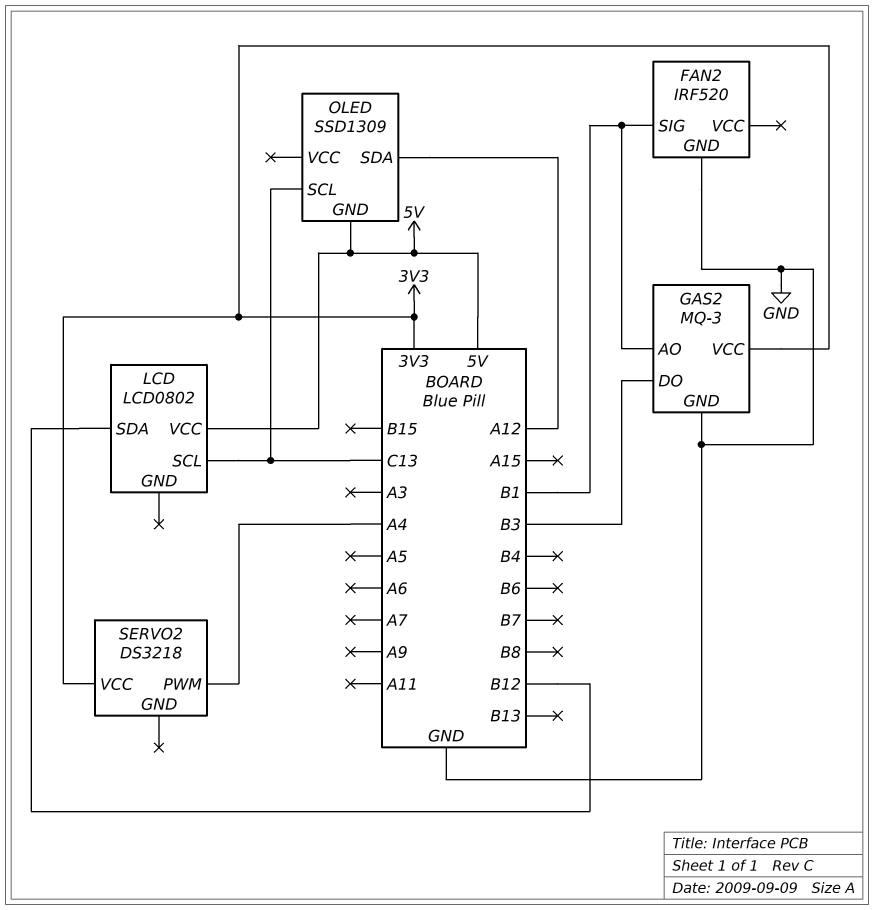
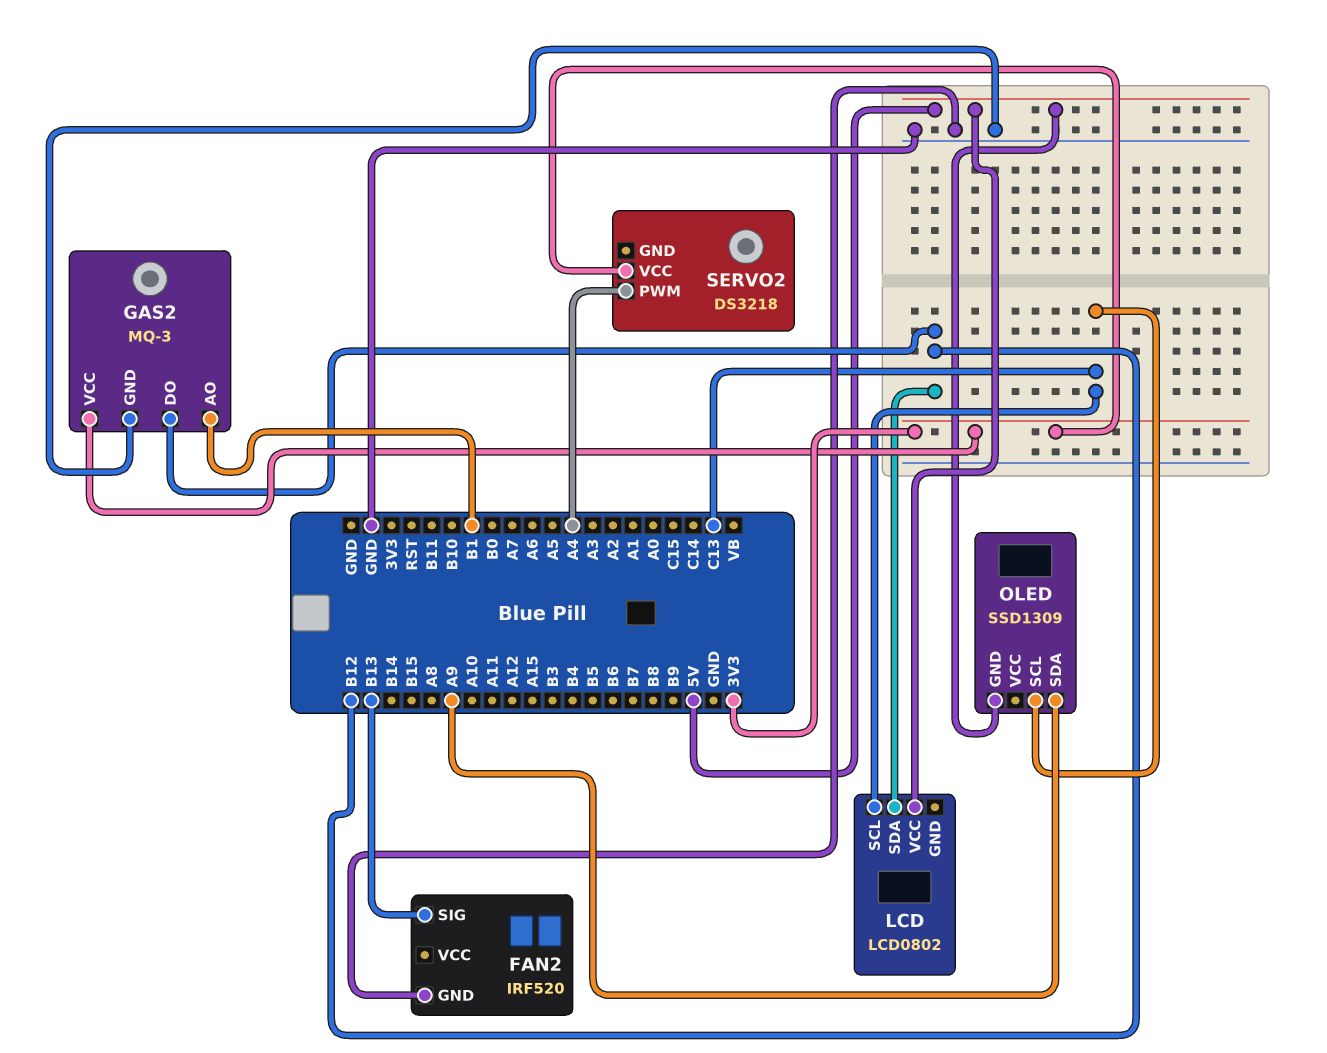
FAN2 pin SIG: B1 -> B13
GAS2 pin DO: B3 -> B12
OLED pin SDA: A12 -> A9

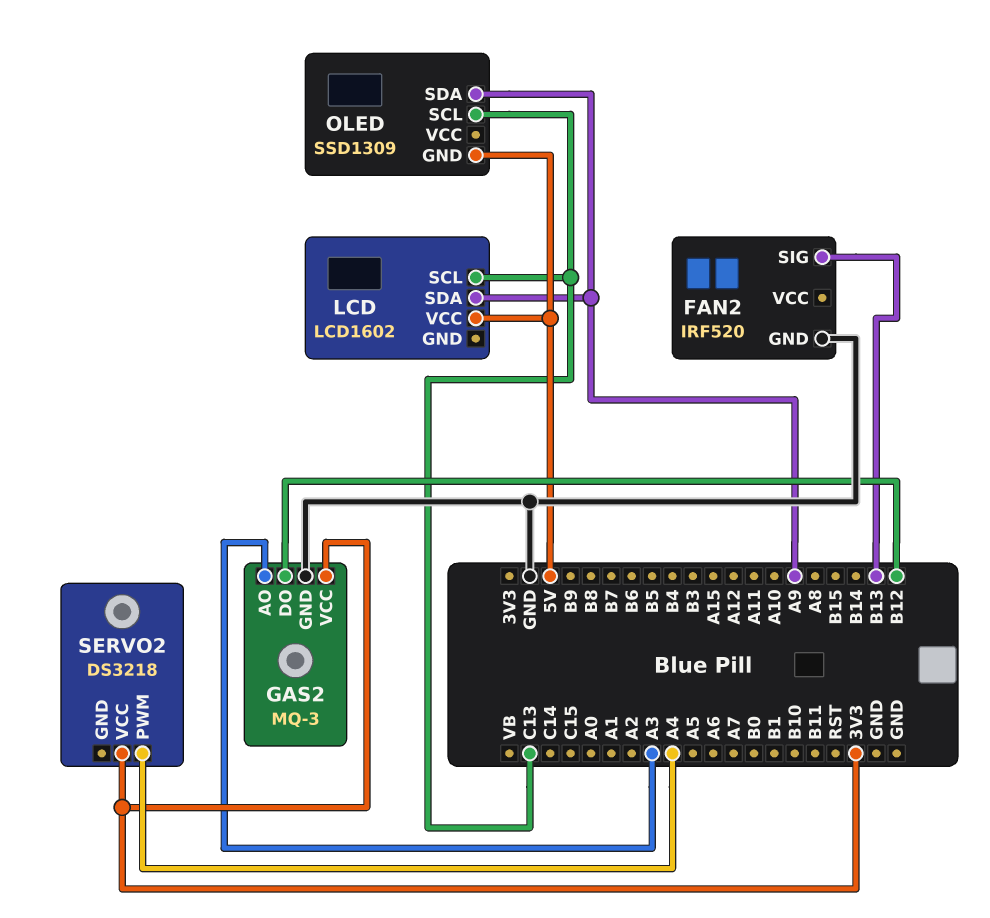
GAS2 pin AO: B1 -> A3
LCD: LCD0802 -> LCD1602
LCD pin SDA: B12 -> A9

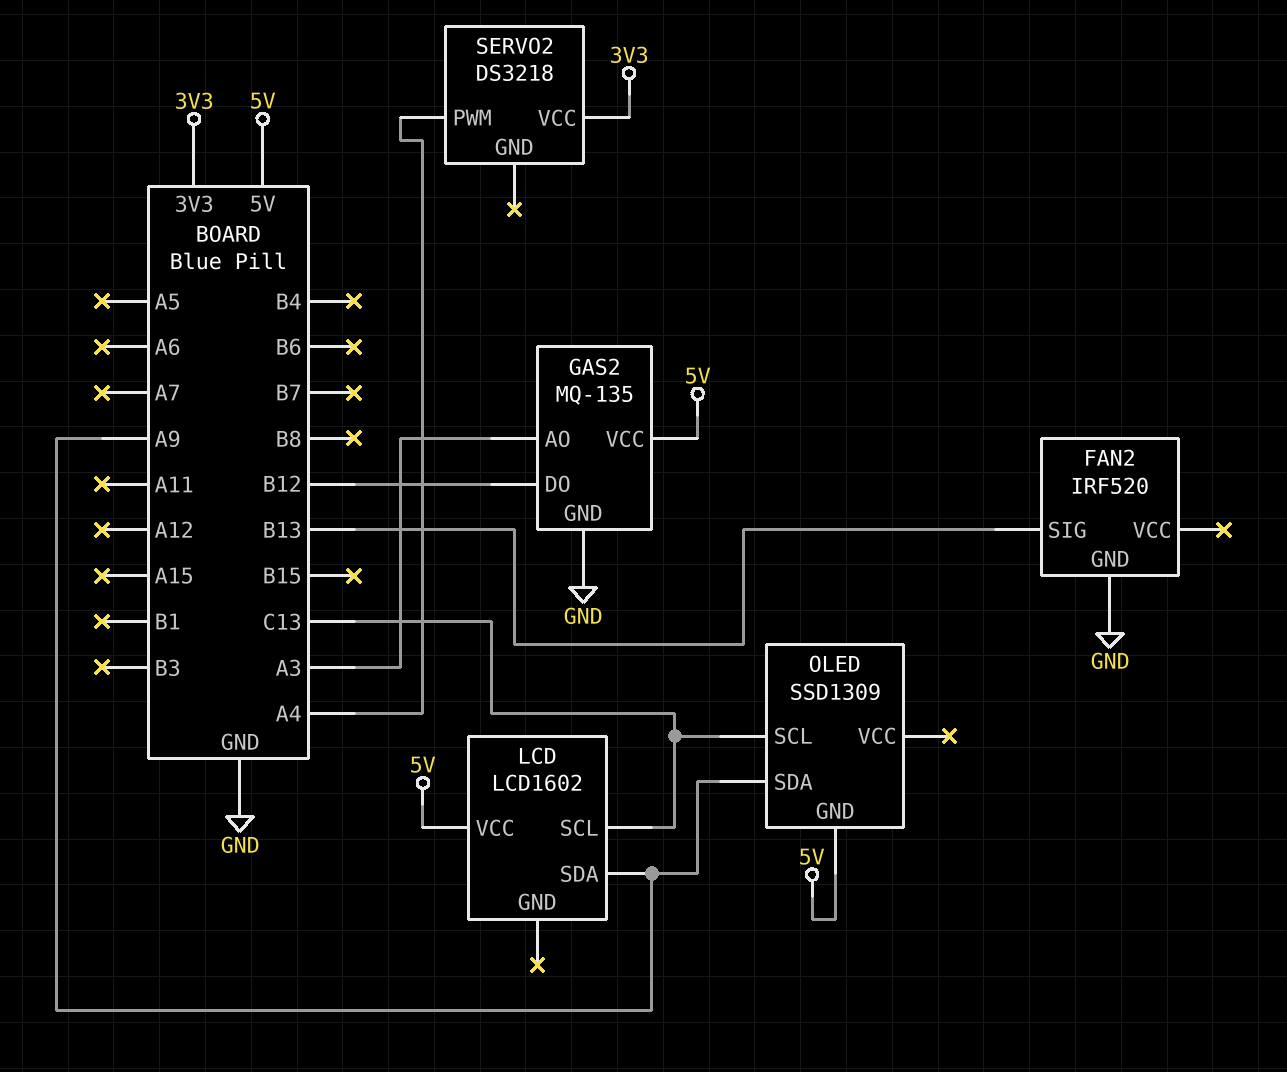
GAS2: MQ-3 -> MQ-135
GAS2 pin VCC: 3V3 -> 5V

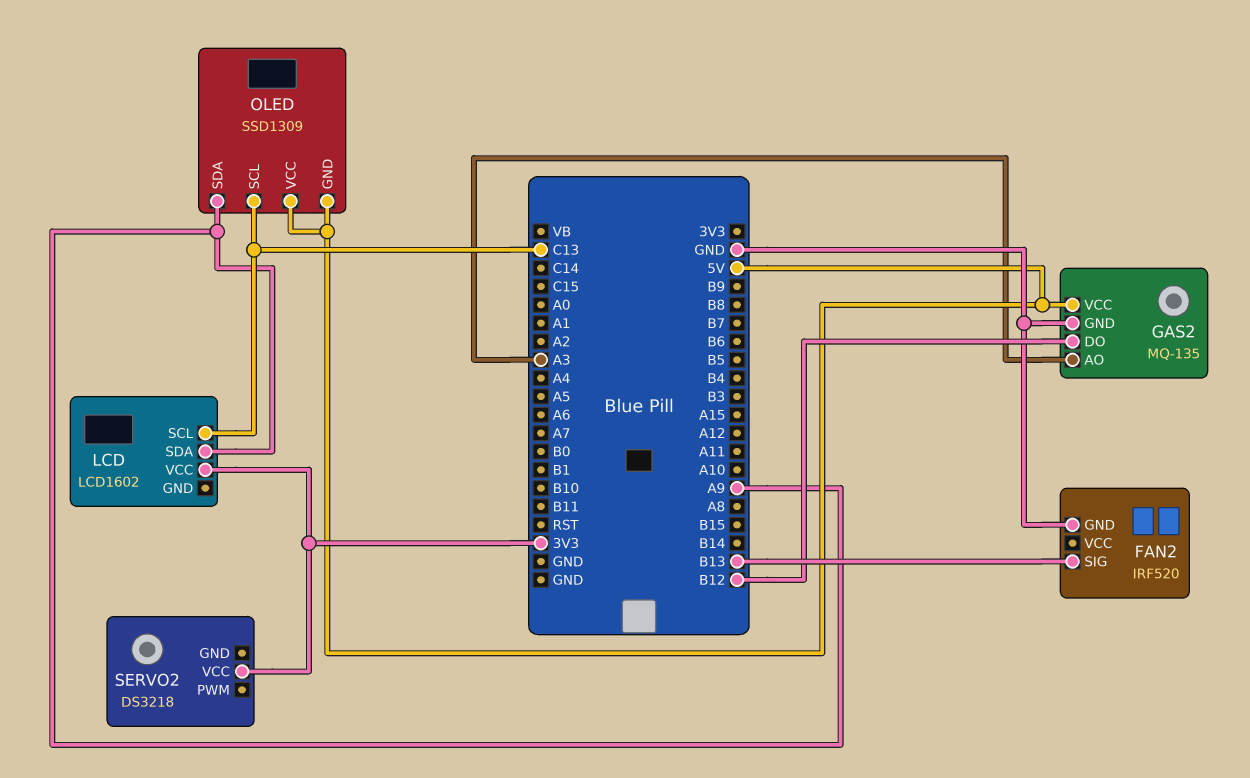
LCD pin VCC: 5V -> 3V3
OLED pin VCC: none -> 5V
SERVO2 pin PWM: A4 -> none

